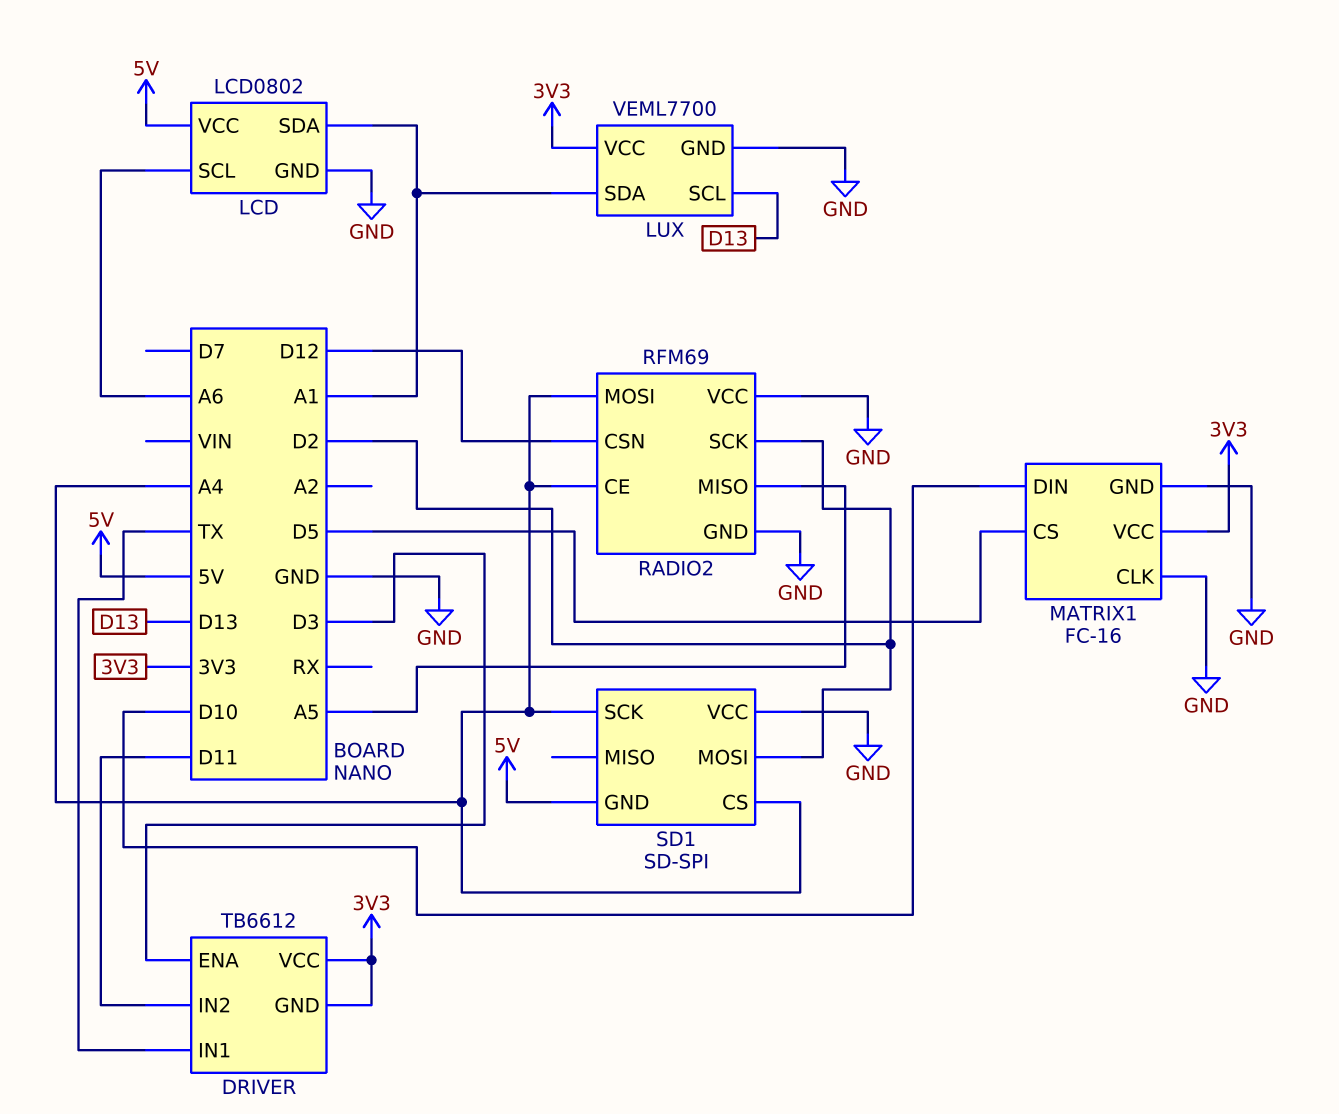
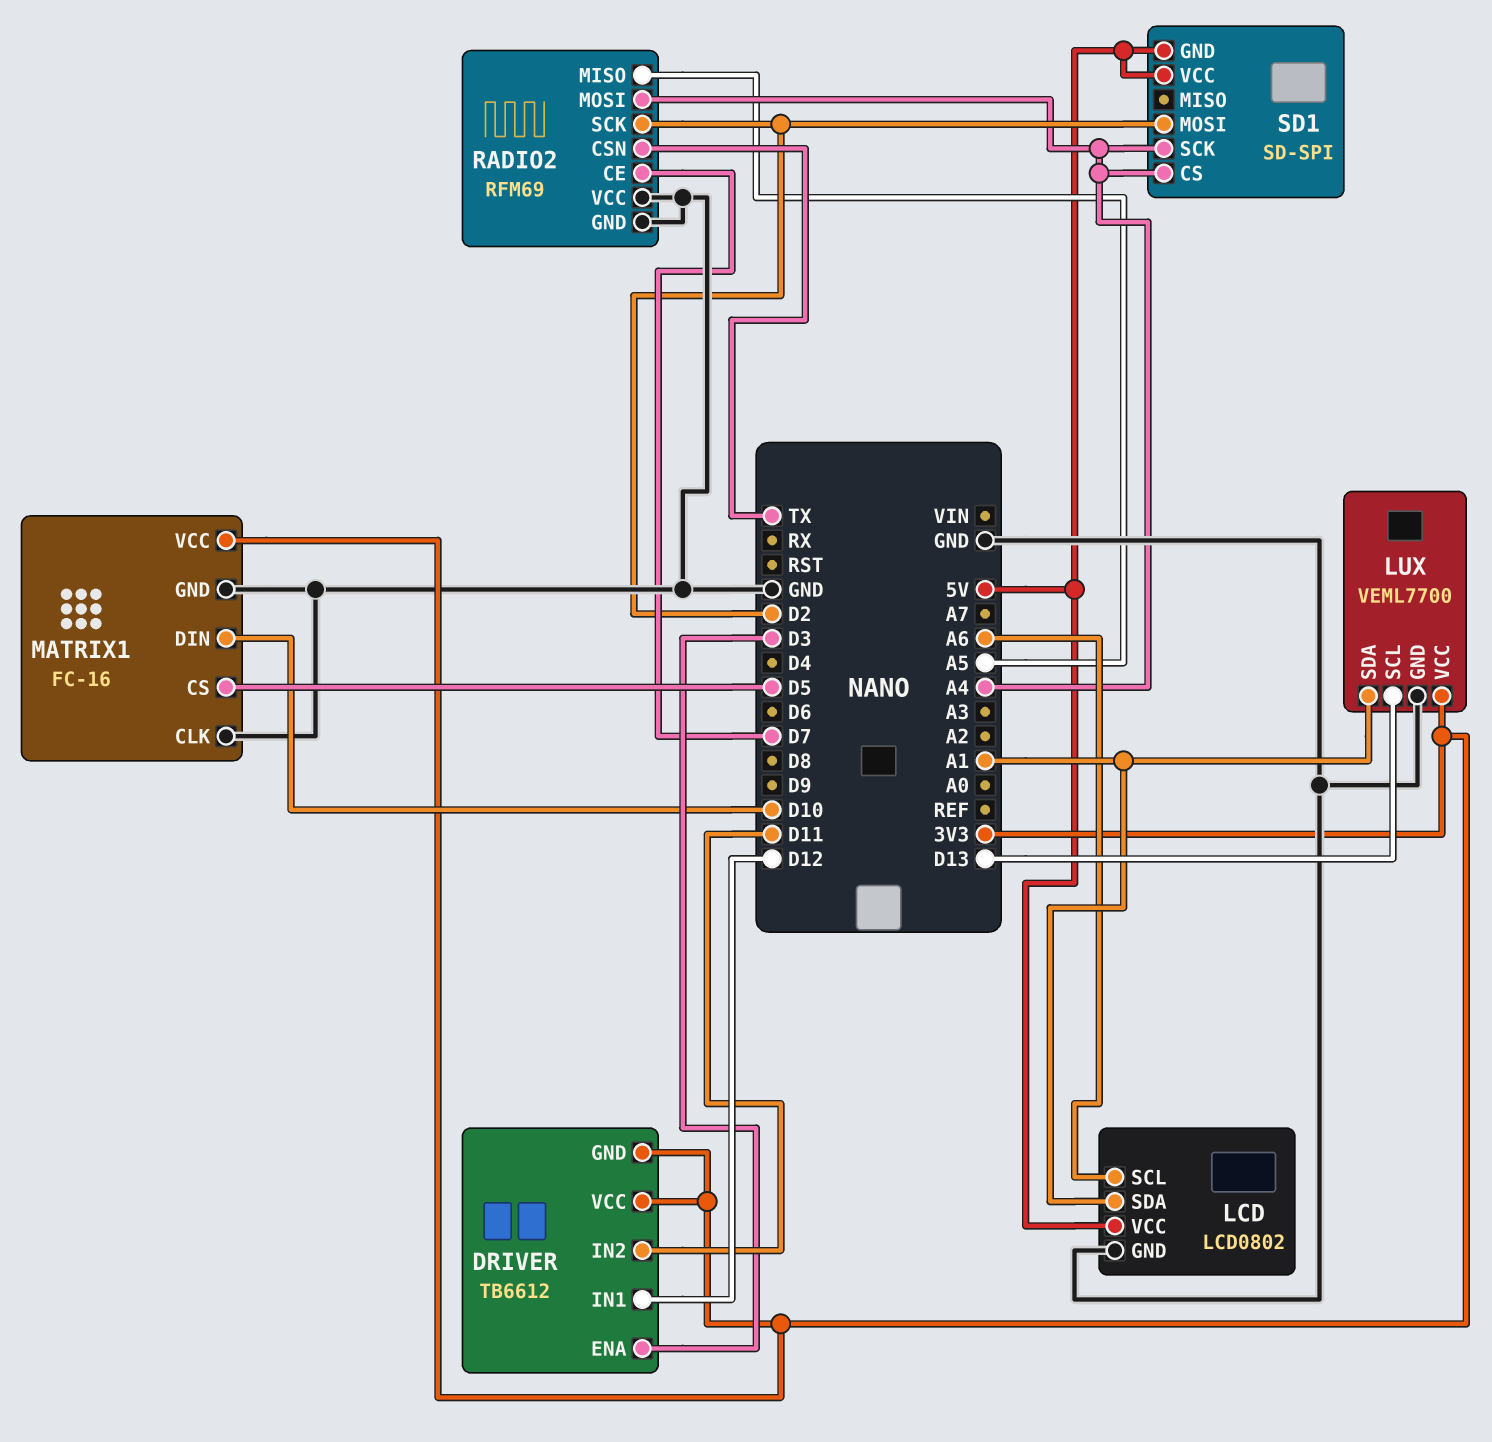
DRIVER pin IN1: TX -> D12
RADIO2 pin CE: A4 -> D7
RADIO2 pin CSN: D12 -> TX
SD1 pin VCC: GND -> 5V

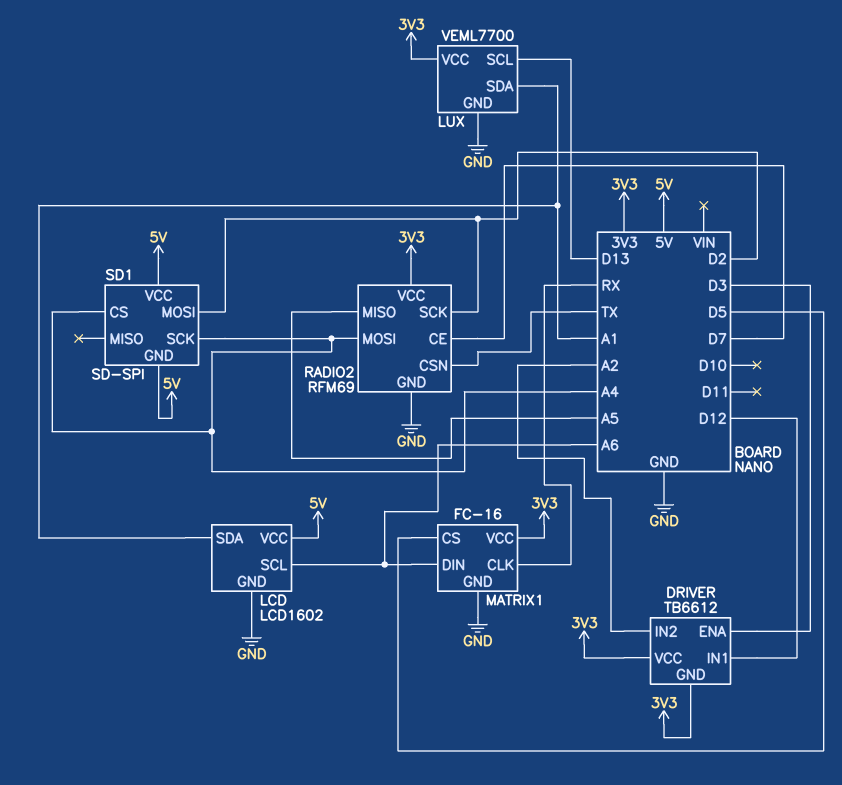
DRIVER pin IN2: D11 -> A2
LCD: LCD0802 -> LCD1602
MATRIX1 pin CLK: GND -> RX
MATRIX1 pin DIN: D10 -> A6
RADIO2 pin VCC: GND -> 3V3

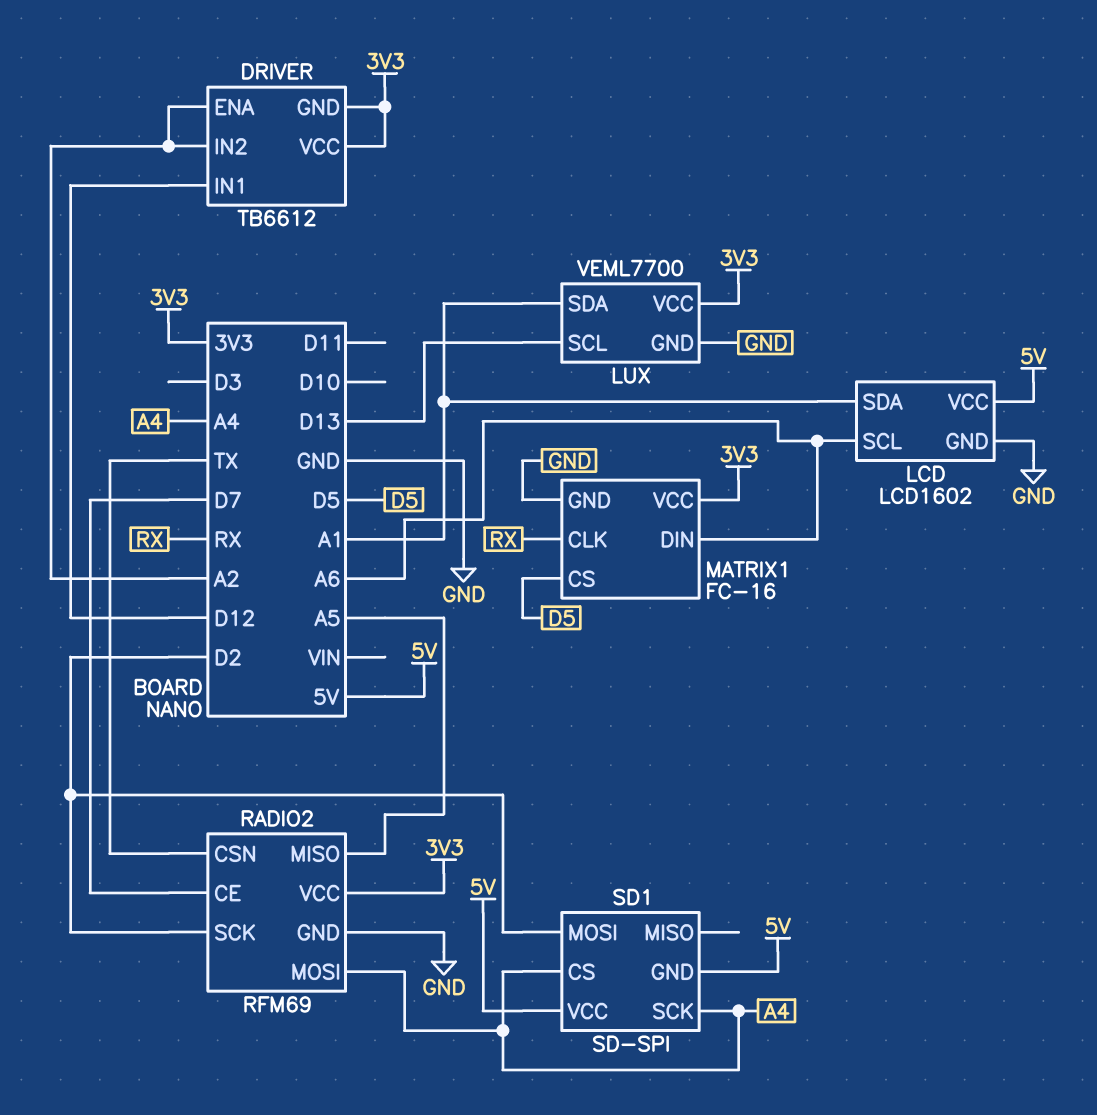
DRIVER pin ENA: D3 -> A2

